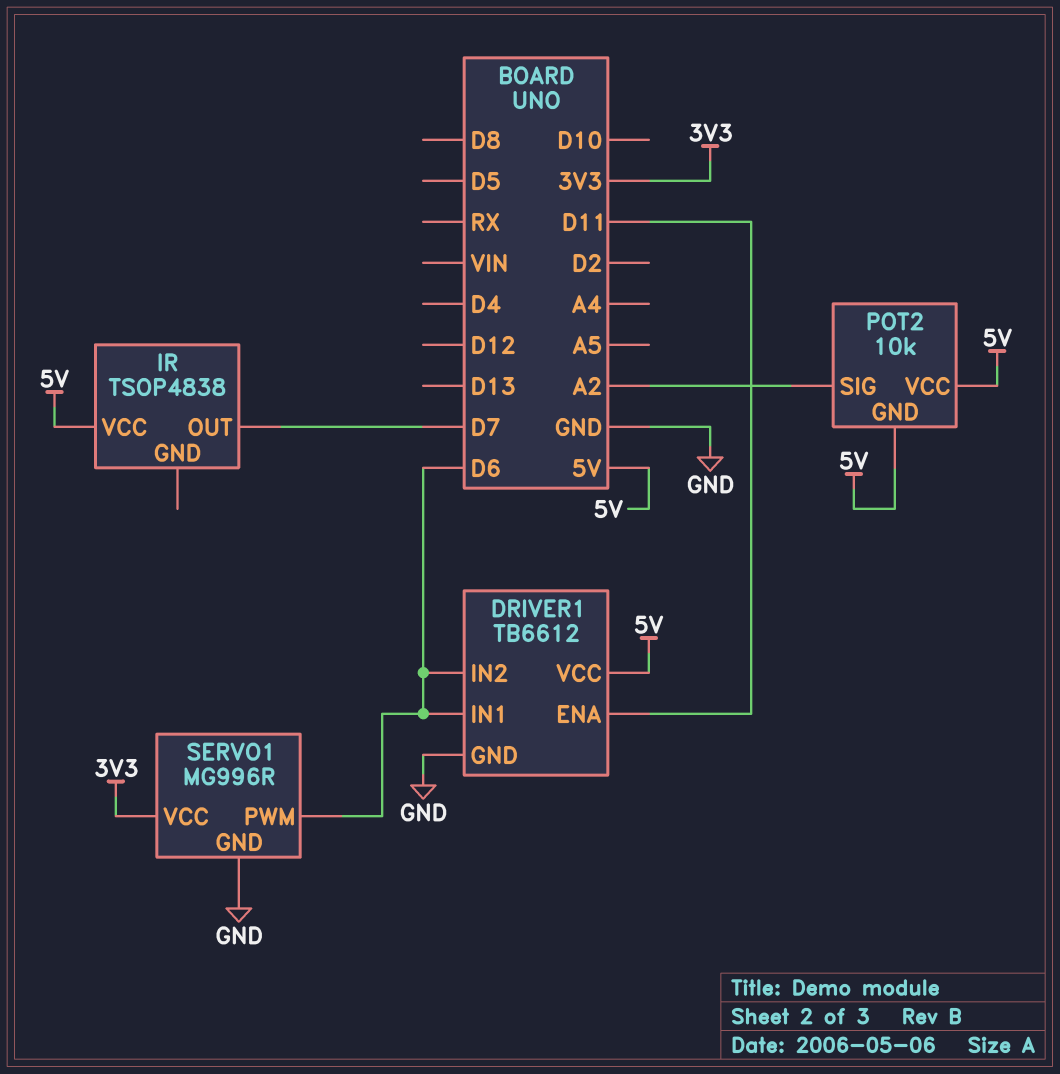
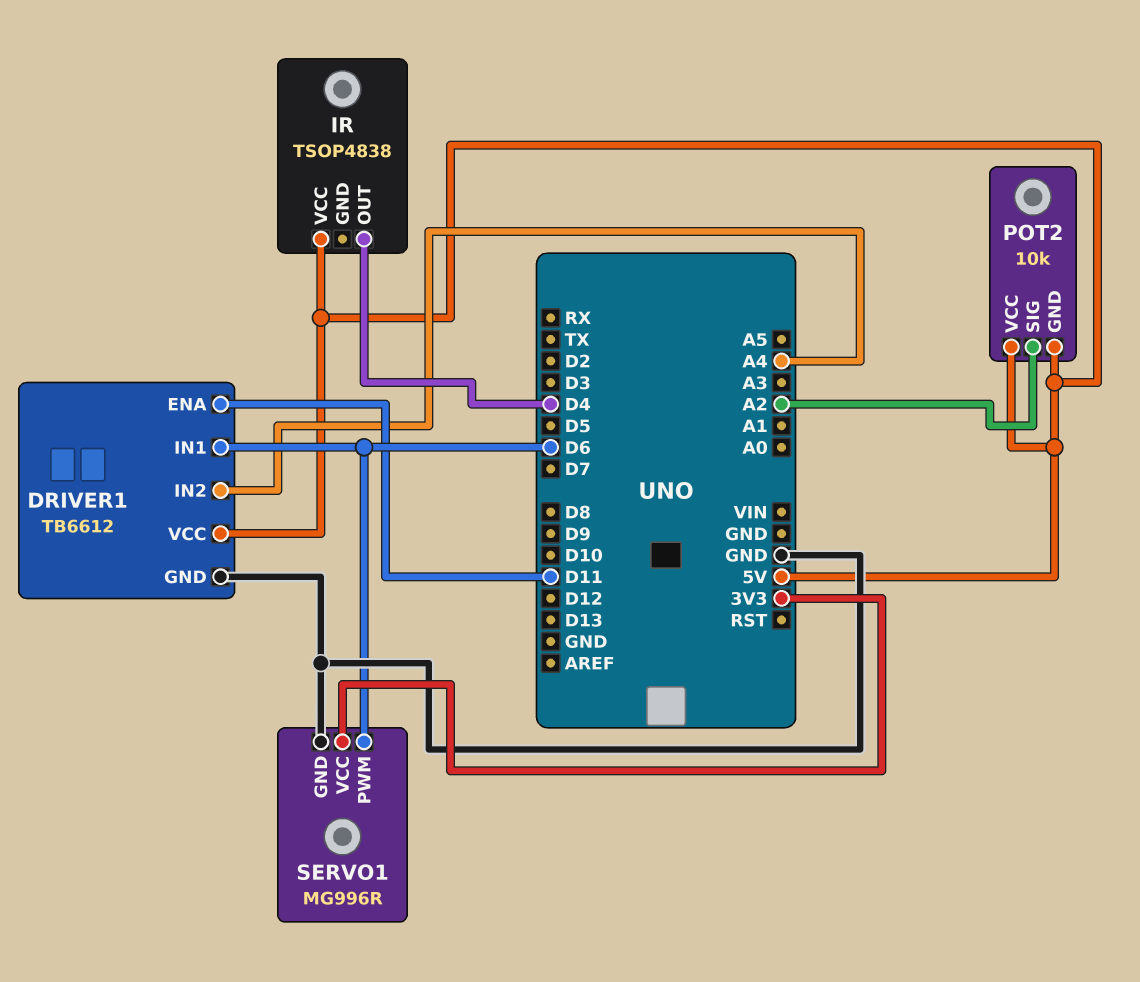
DRIVER1 pin IN2: D6 -> A4
IR pin OUT: D7 -> D4

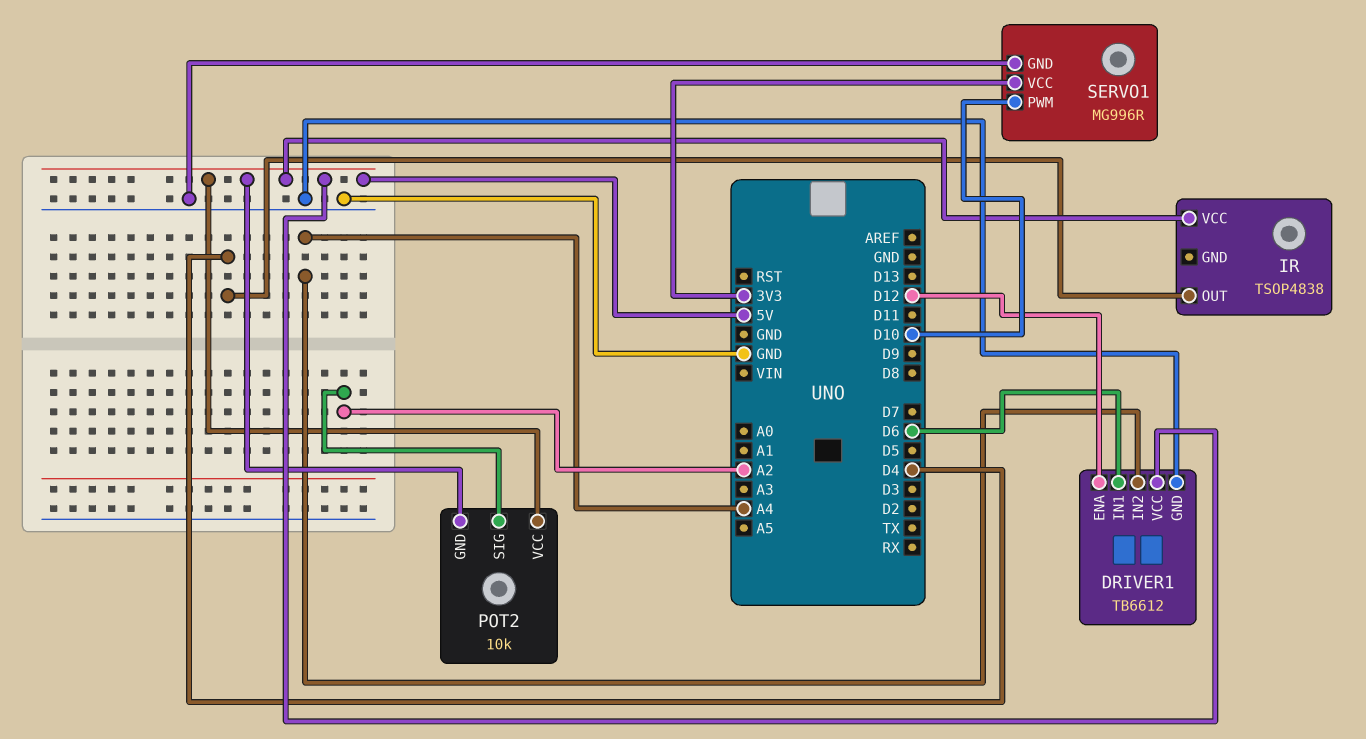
DRIVER1 pin ENA: D11 -> D12
SERVO1 pin PWM: D6 -> D10

